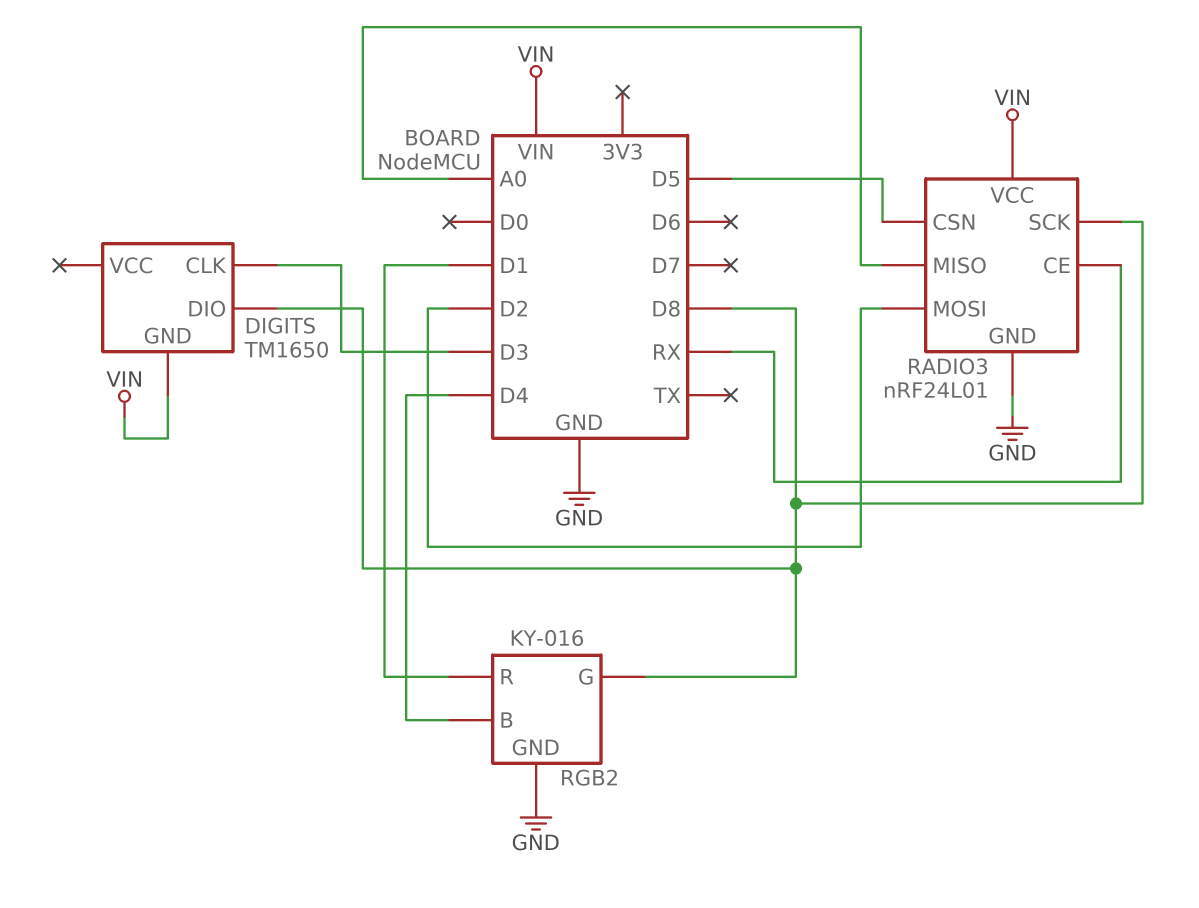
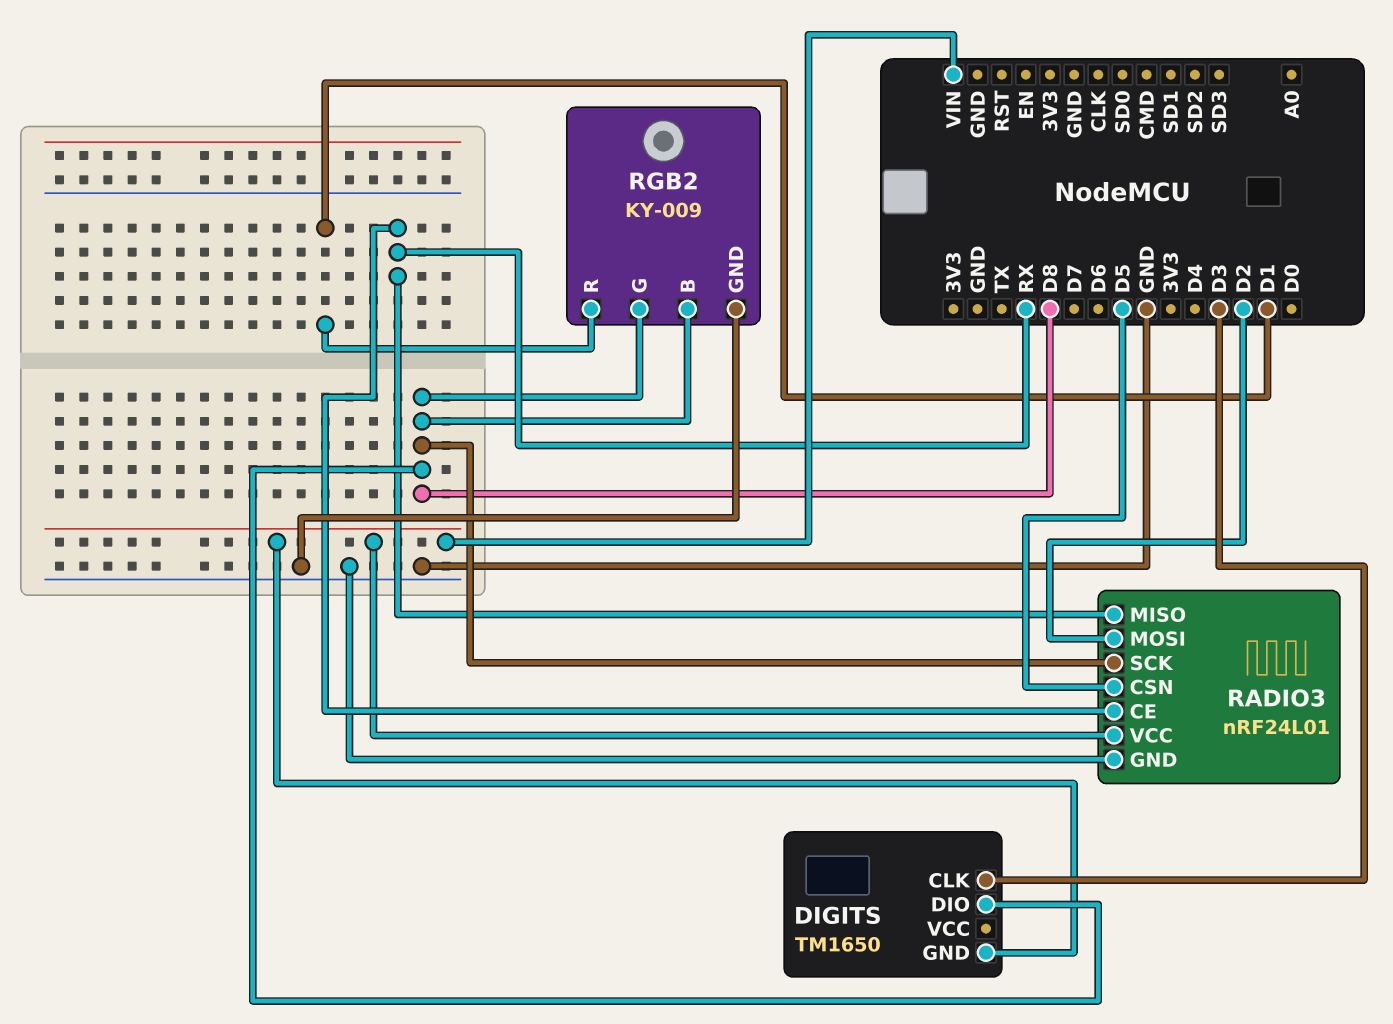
RADIO3 pin MISO: A0 -> RX
RGB2: KY-016 -> KY-009
RGB2 pin B: D4 -> D8

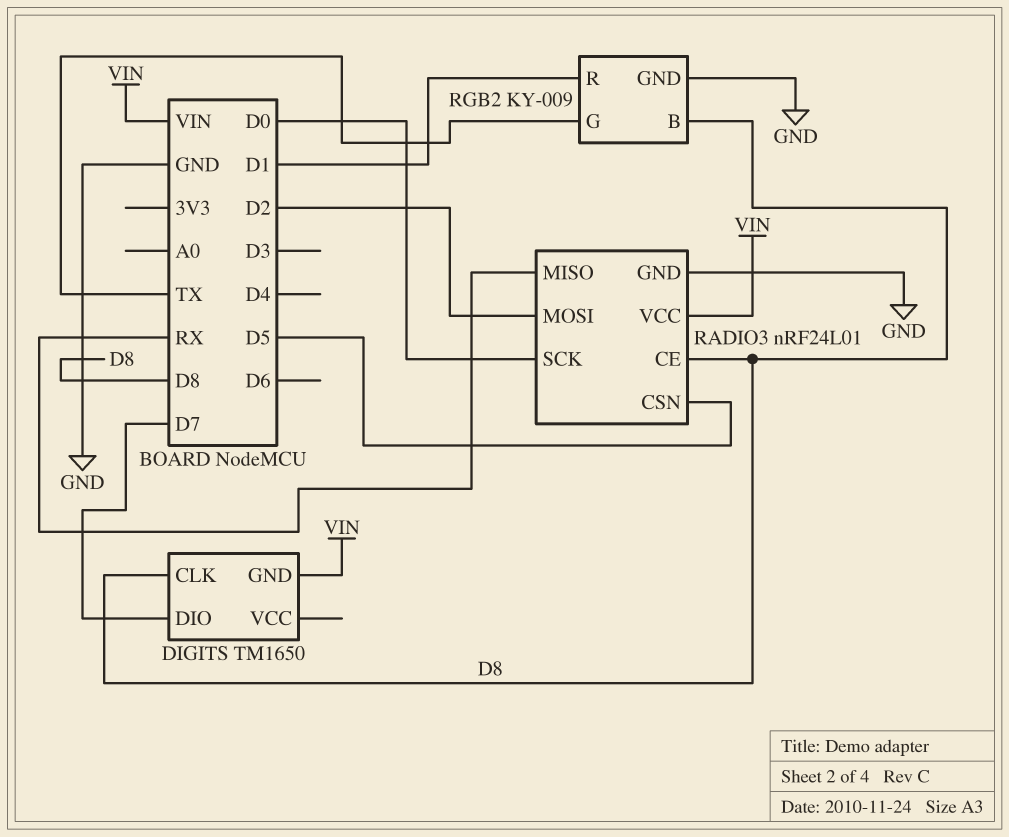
DIGITS pin CLK: D3 -> D8
DIGITS pin DIO: D8 -> D7
RADIO3 pin CE: RX -> D8
RADIO3 pin SCK: D8 -> D0
RGB2 pin G: D8 -> TX

